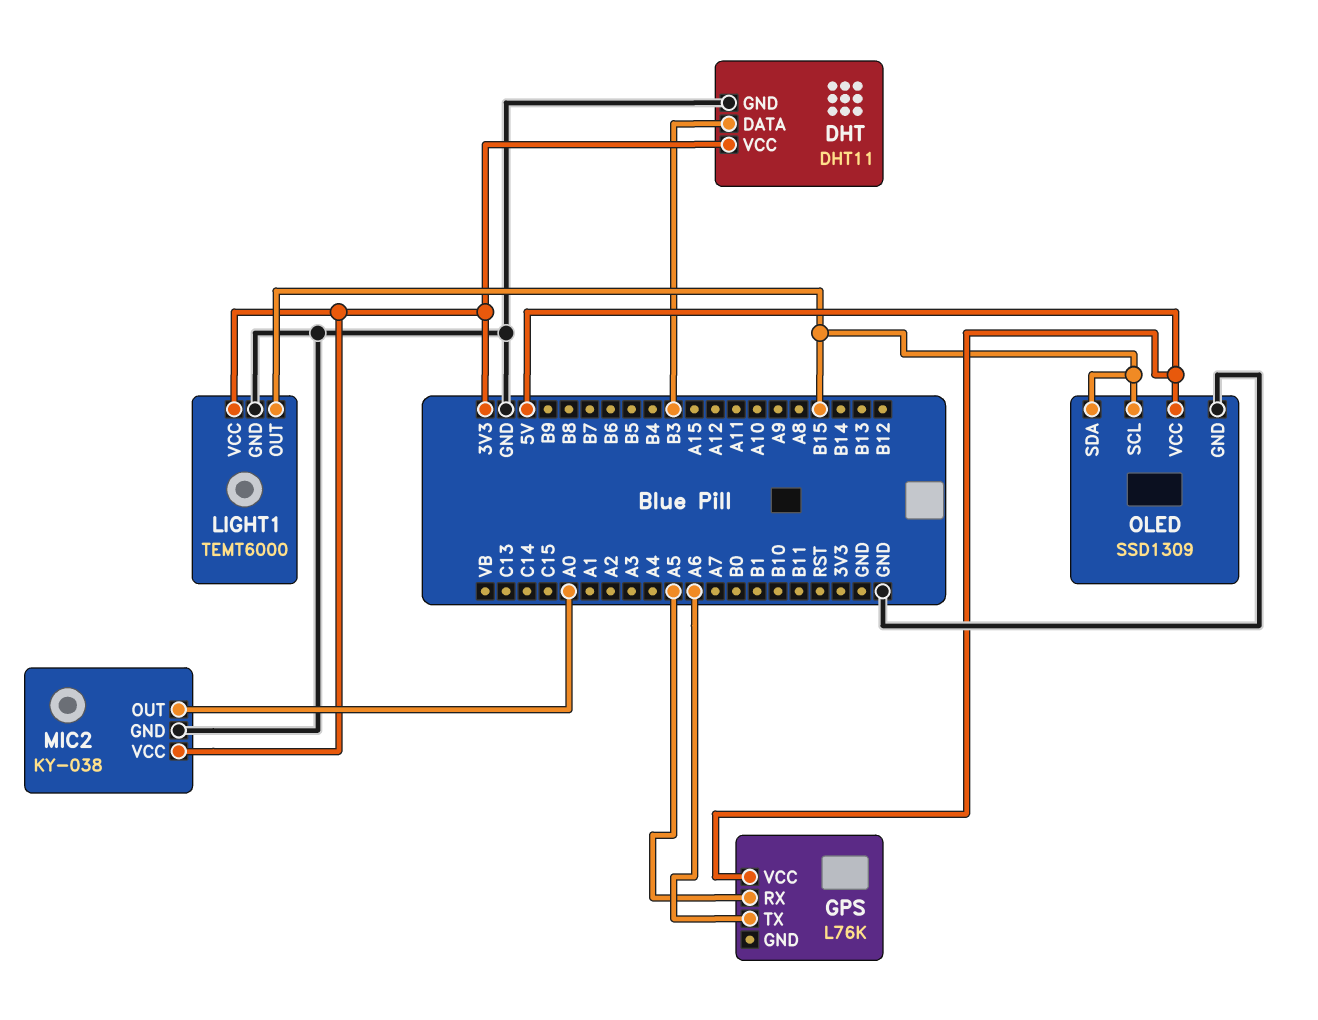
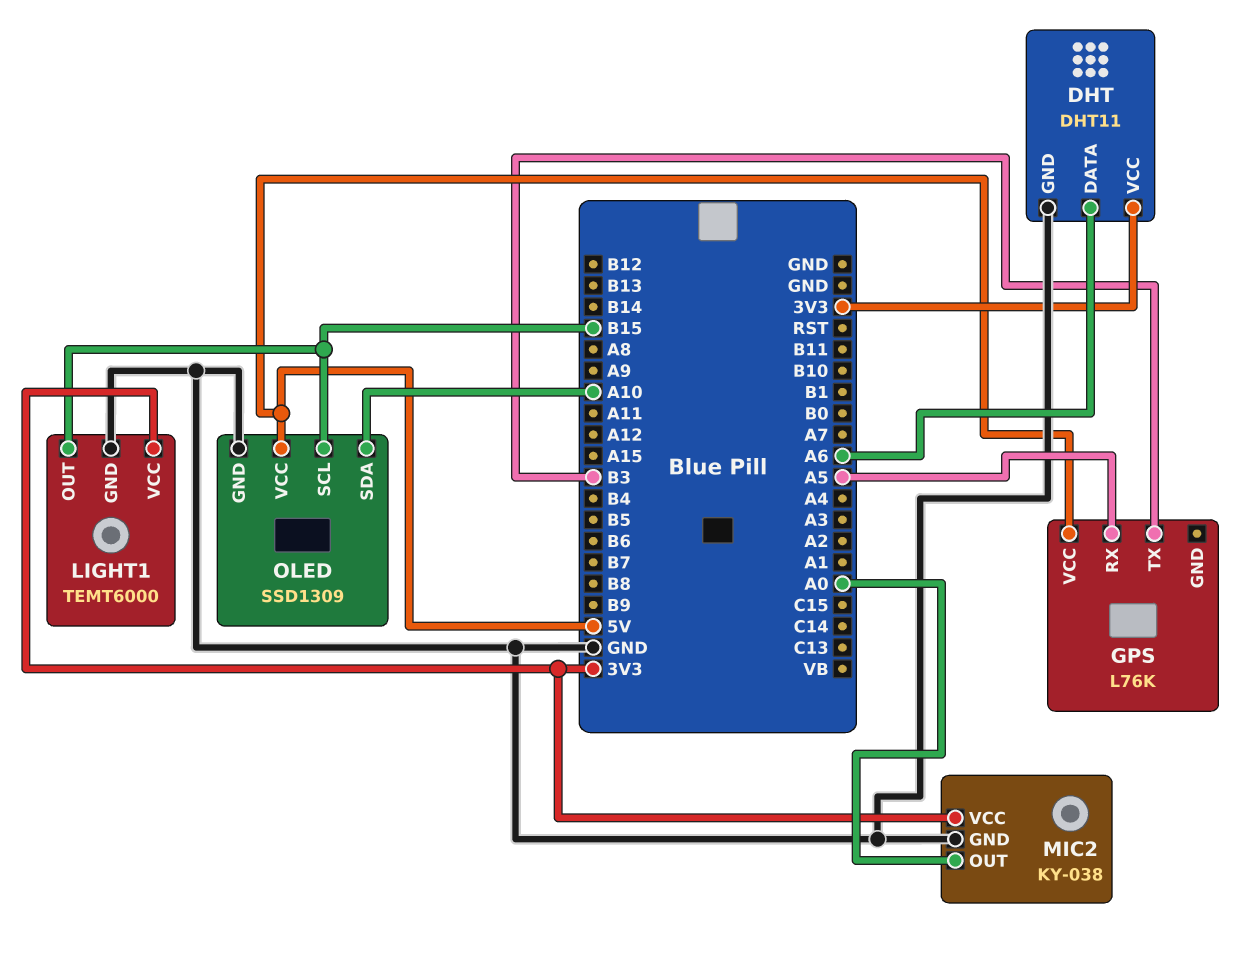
DHT pin DATA: B3 -> A6
GPS pin TX: A6 -> B3
OLED pin SDA: B15 -> A10

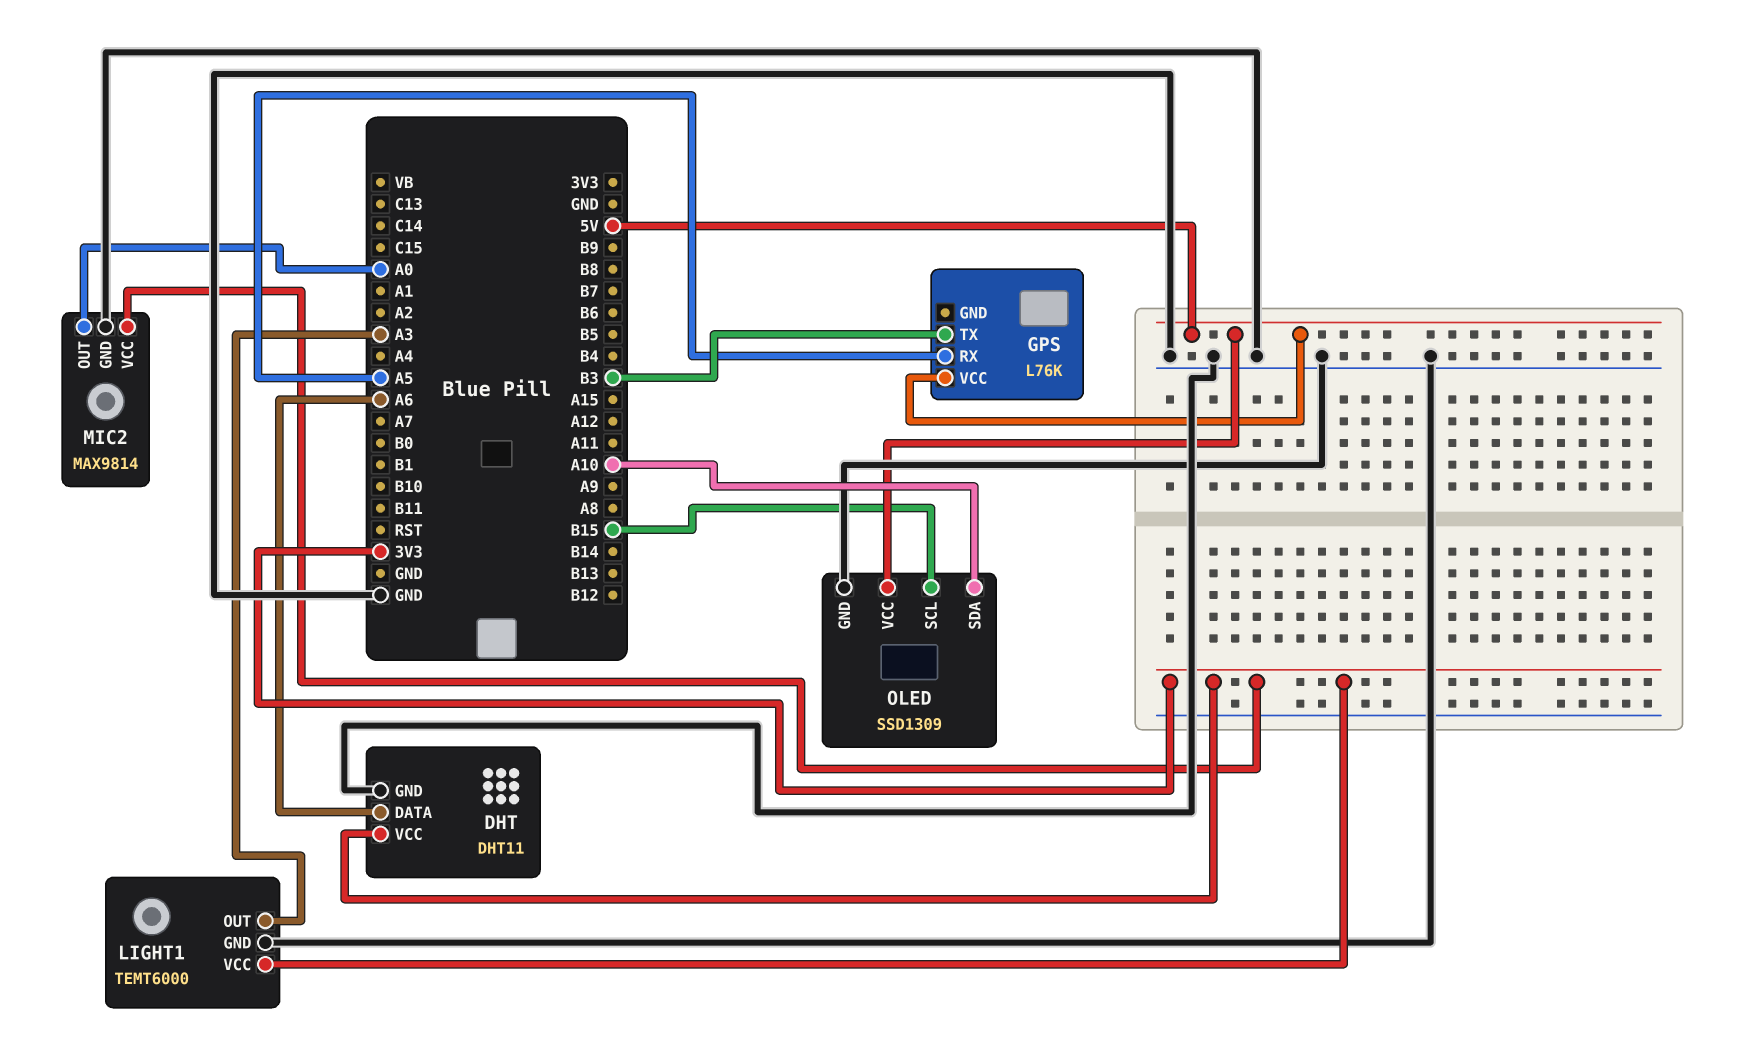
LIGHT1 pin OUT: B15 -> A3
MIC2: KY-038 -> MAX9814

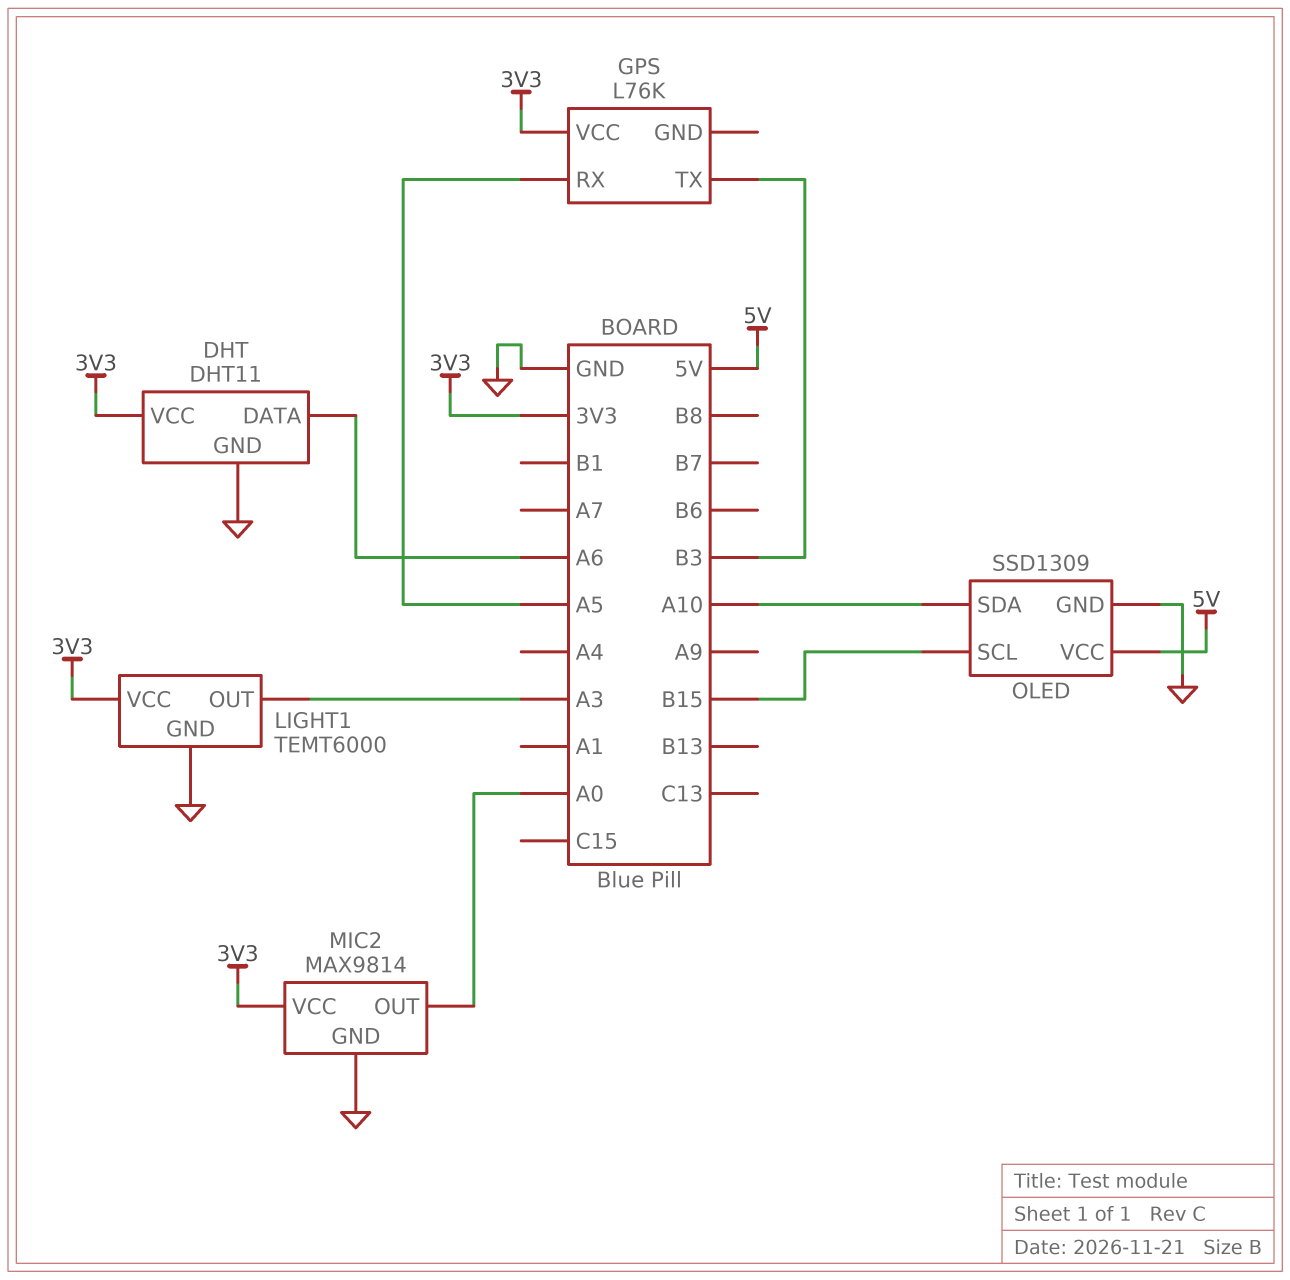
GPS pin VCC: 5V -> 3V3

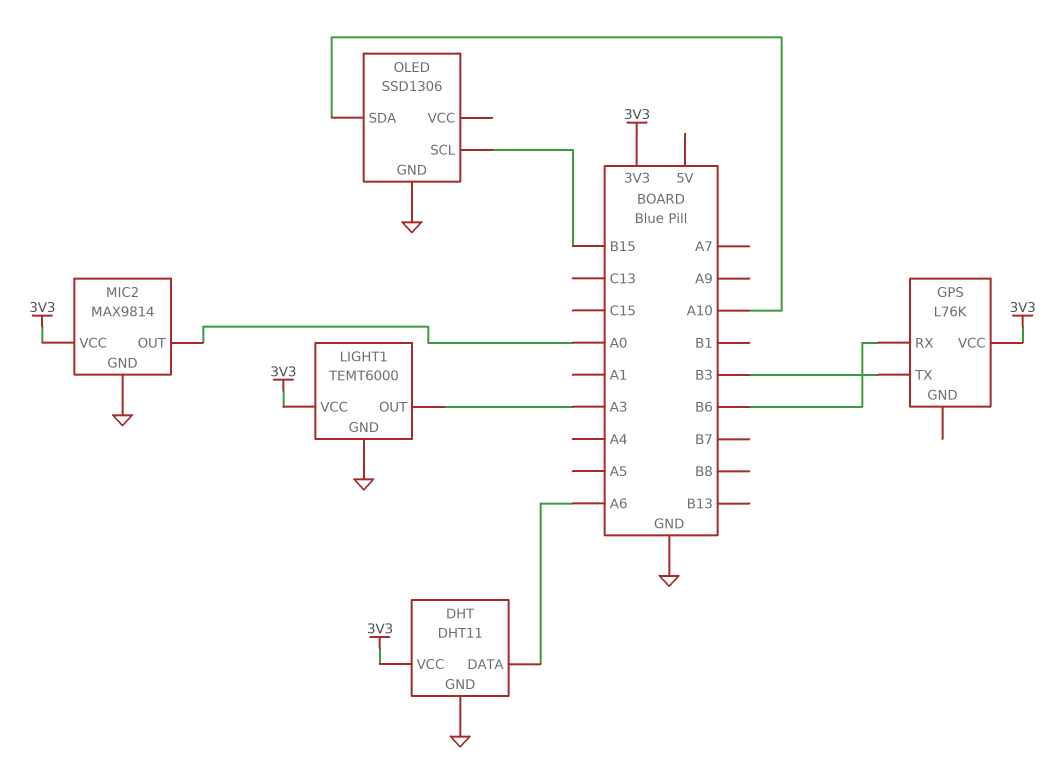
GPS pin RX: A5 -> B6
OLED: SSD1309 -> SSD1306
OLED pin VCC: 5V -> none

